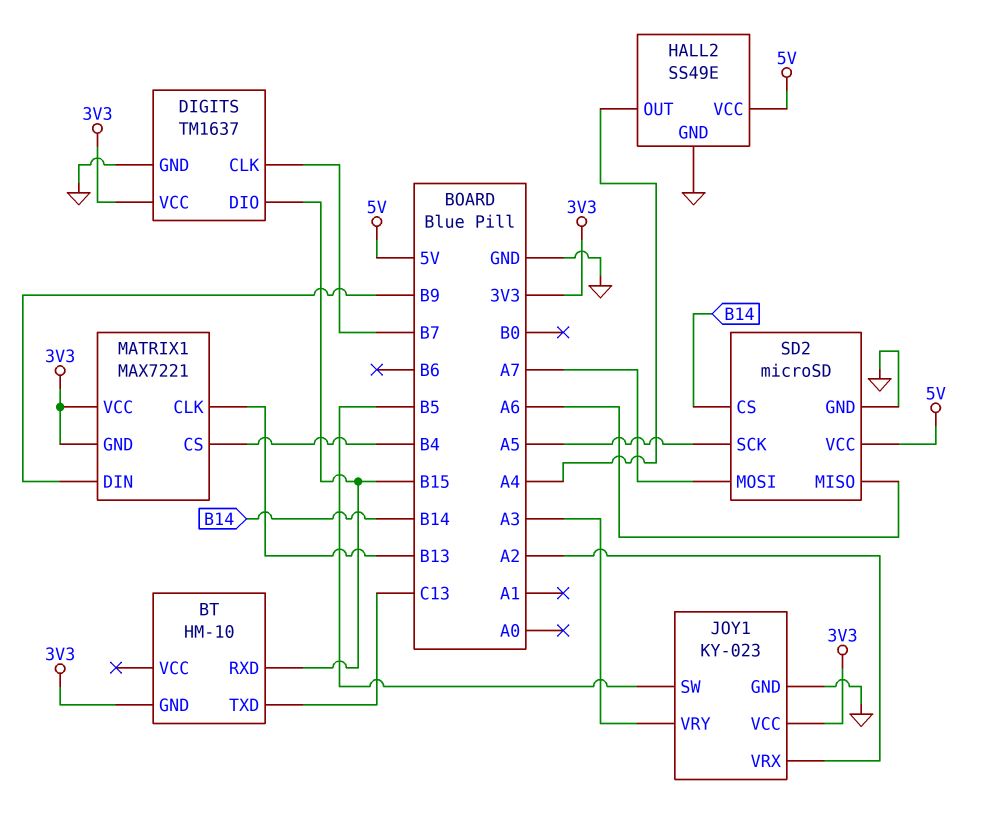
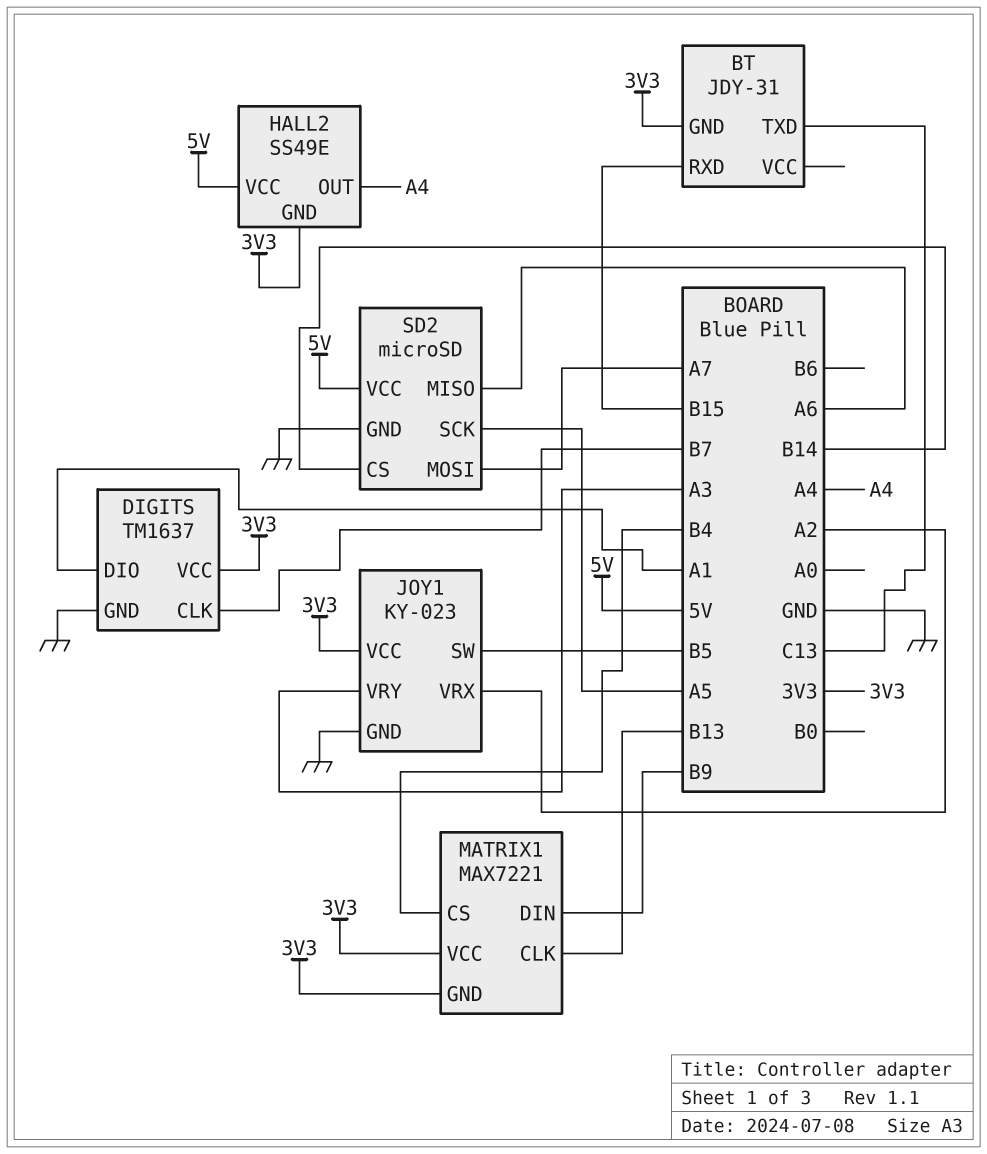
BT: HM-10 -> JDY-31
DIGITS pin DIO: B15 -> A1
HALL2 pin GND: GND -> 3V3

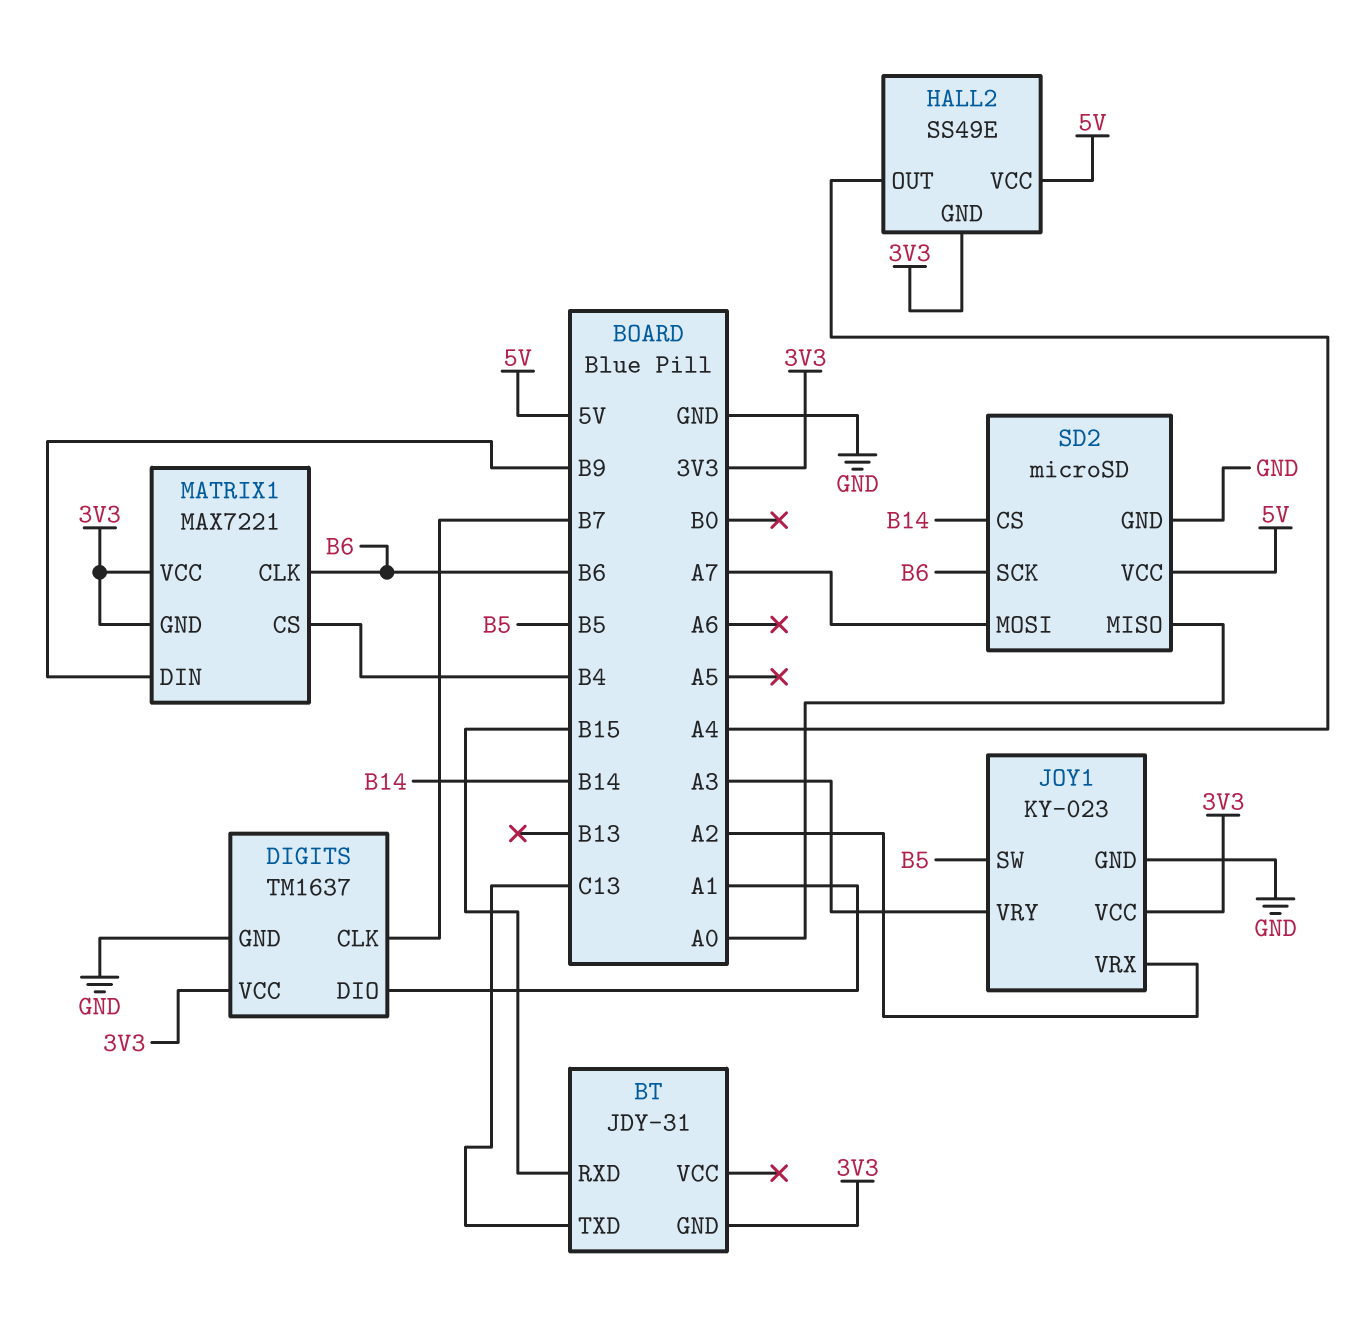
MATRIX1 pin CLK: B13 -> B6
SD2 pin MISO: A6 -> A0
SD2 pin SCK: A5 -> B6

